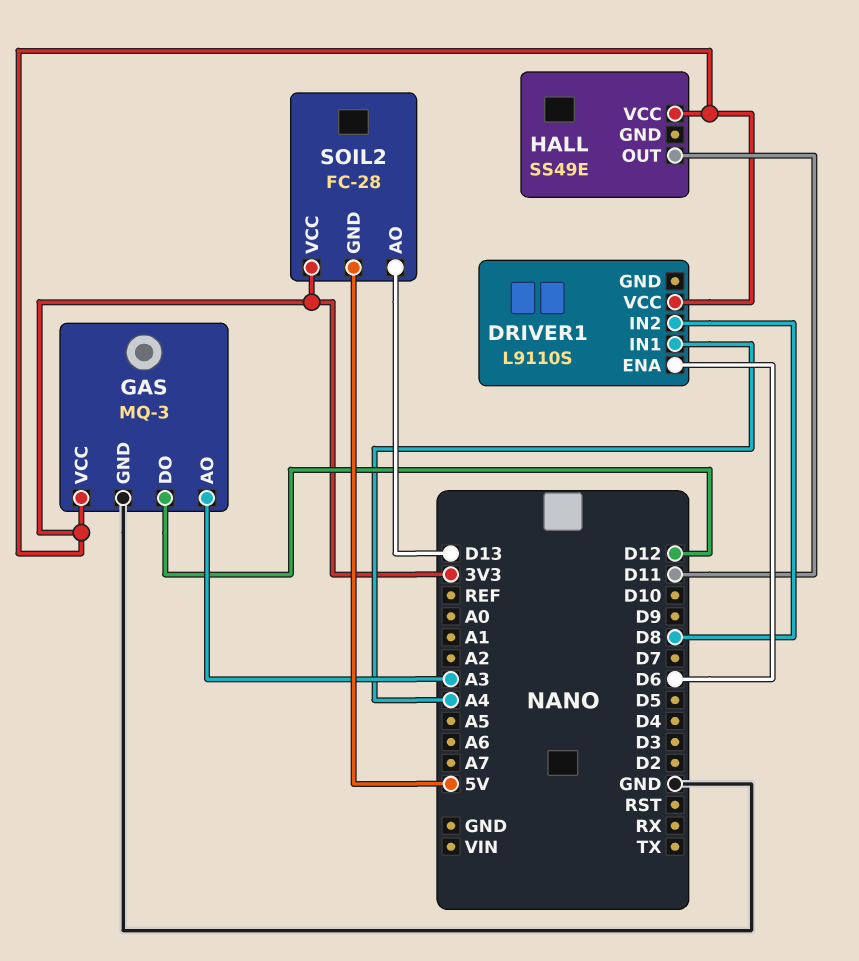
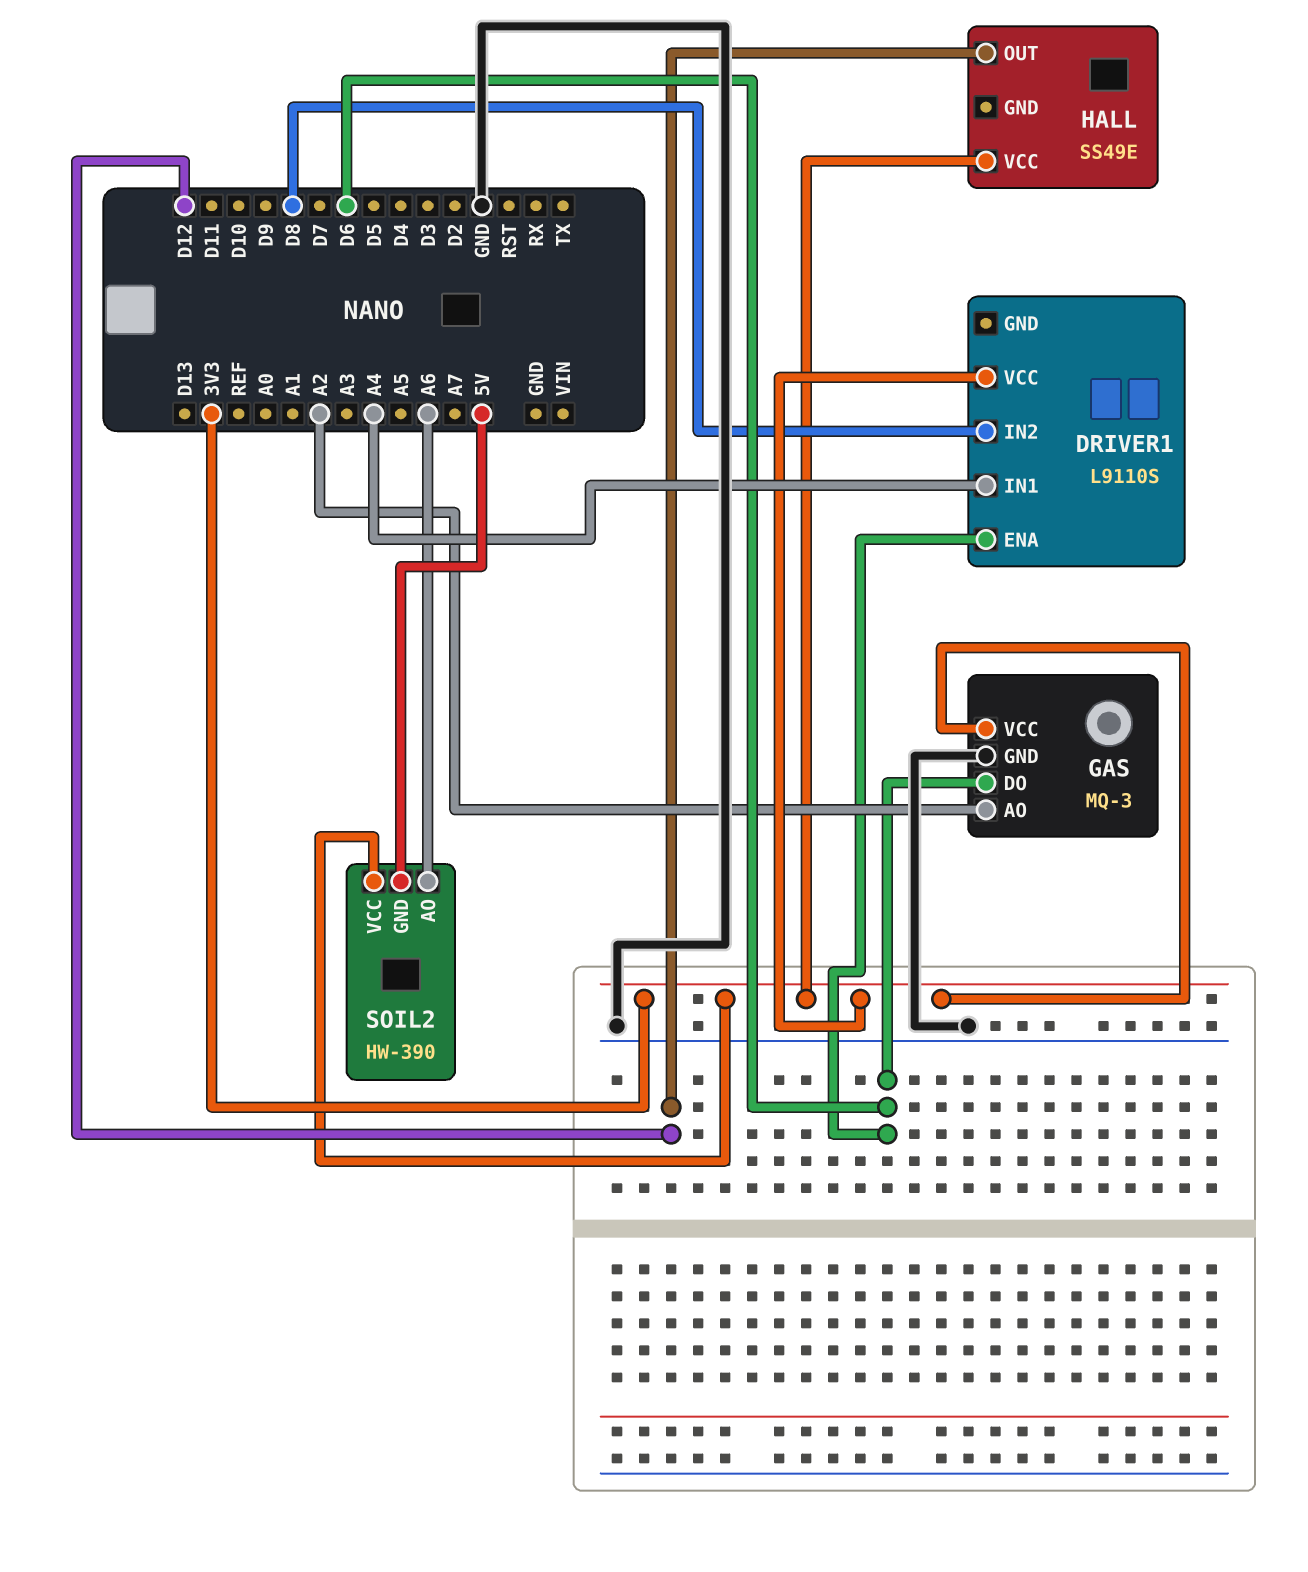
GAS pin AO: A3 -> A2
GAS pin DO: D12 -> D6
HALL pin OUT: D11 -> D12
SOIL2: FC-28 -> HW-390
SOIL2 pin AO: D13 -> A6

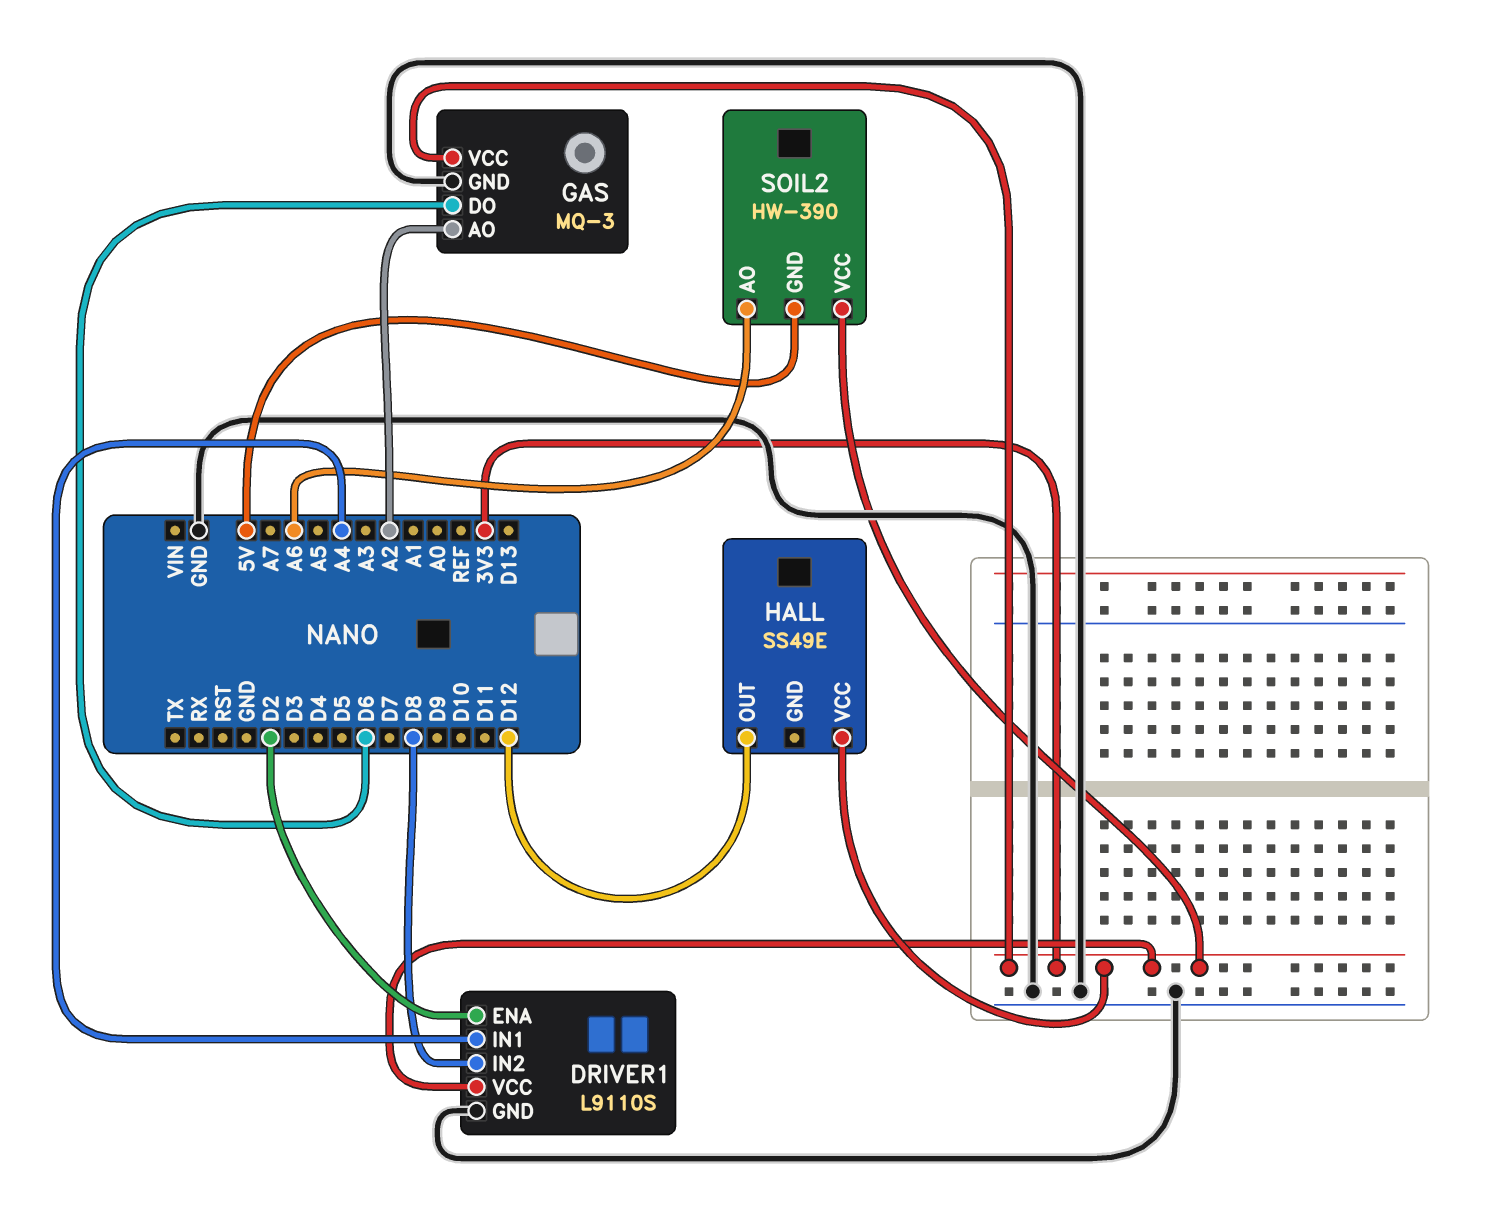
DRIVER1 pin ENA: D6 -> D2
DRIVER1 pin GND: none -> GND

